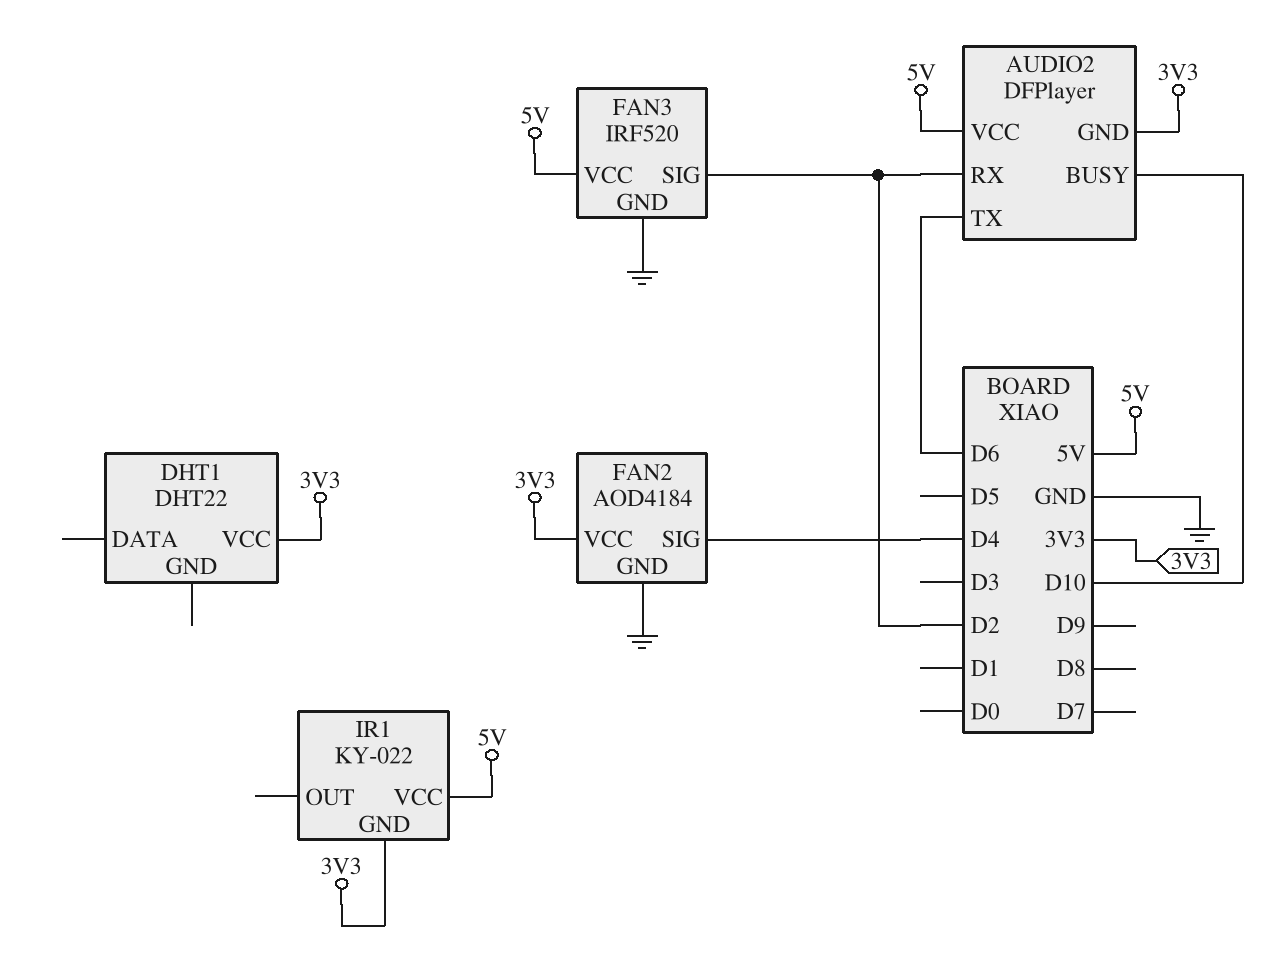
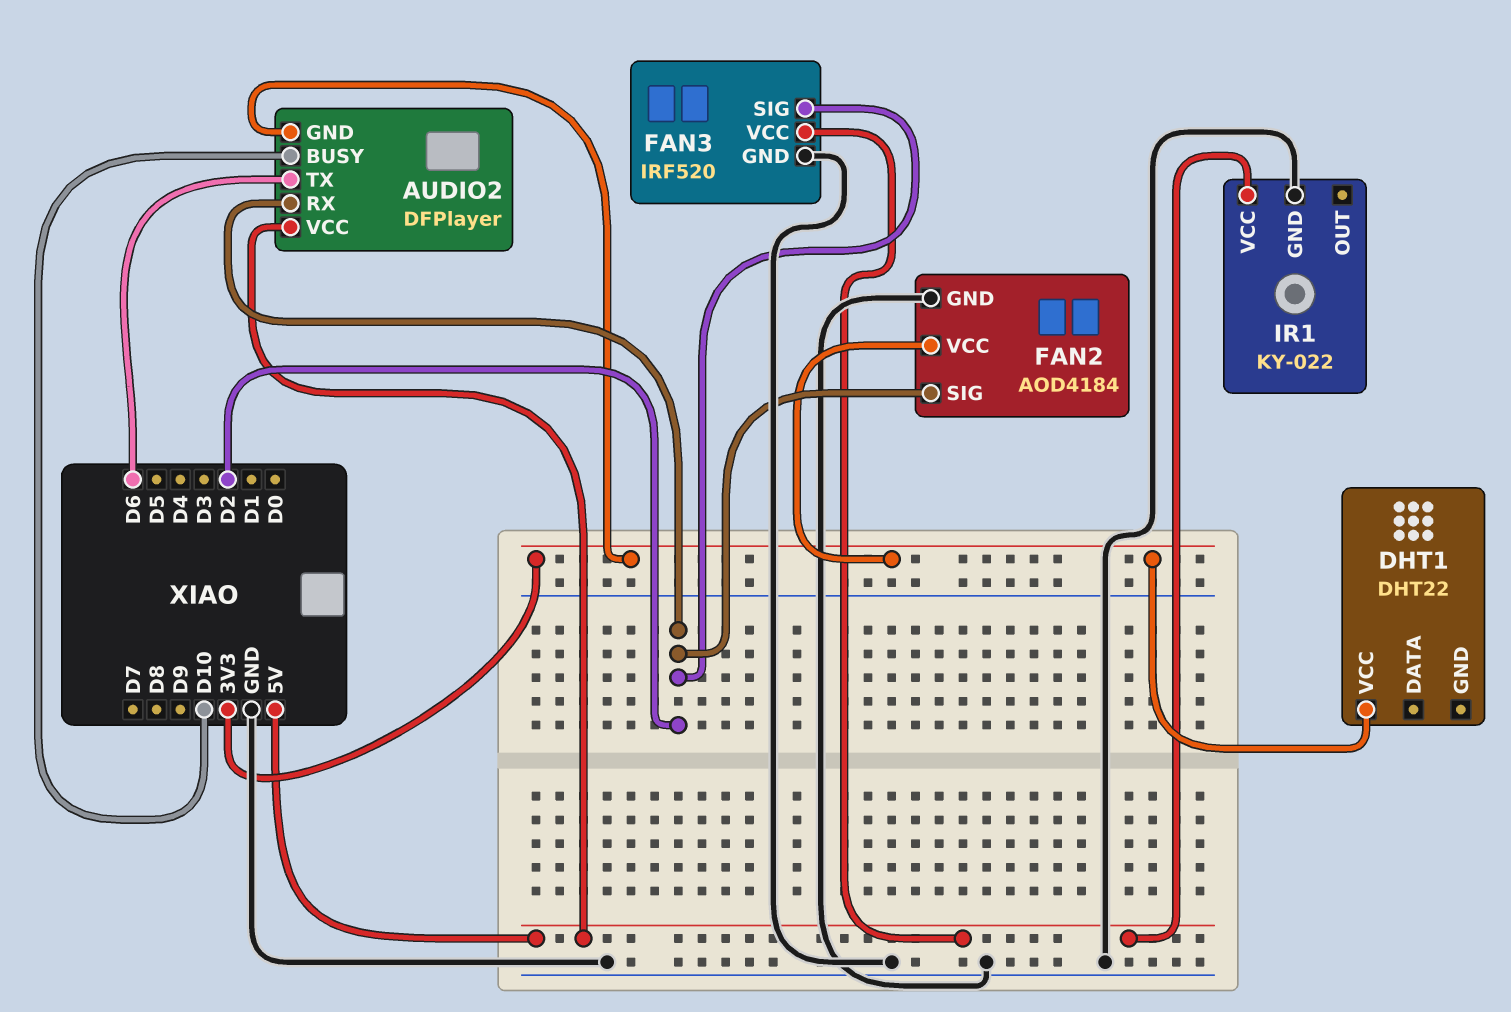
FAN2 pin SIG: D4 -> D2
IR1 pin GND: 3V3 -> GND

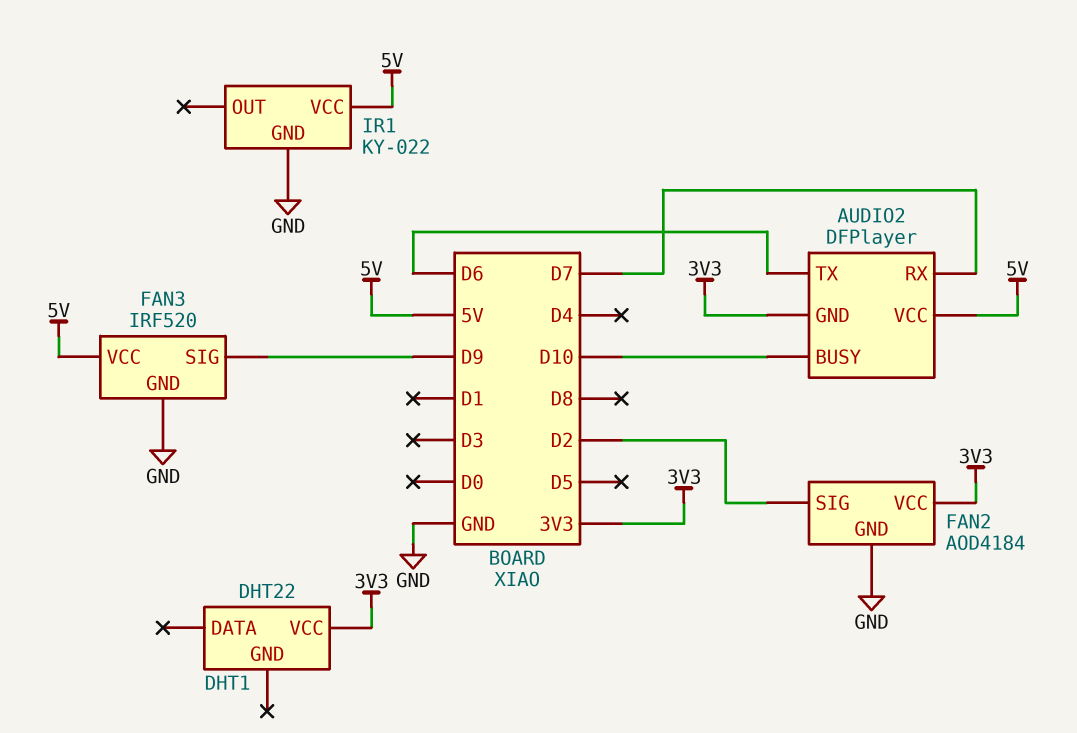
AUDIO2 pin RX: D2 -> D7
FAN3 pin SIG: D2 -> D9

